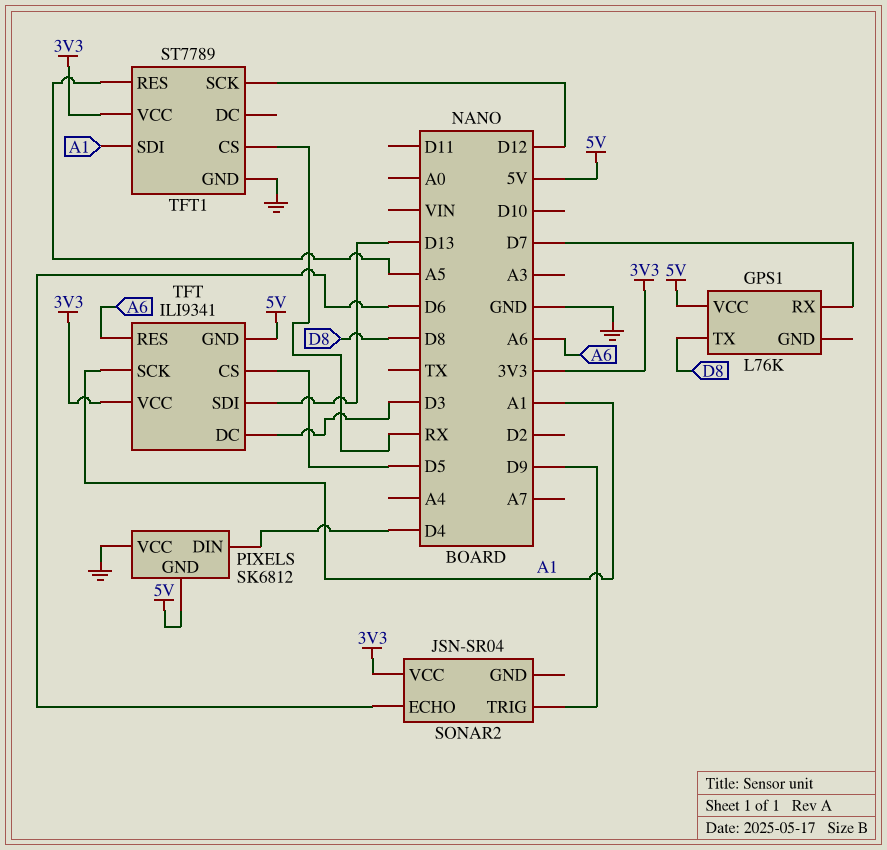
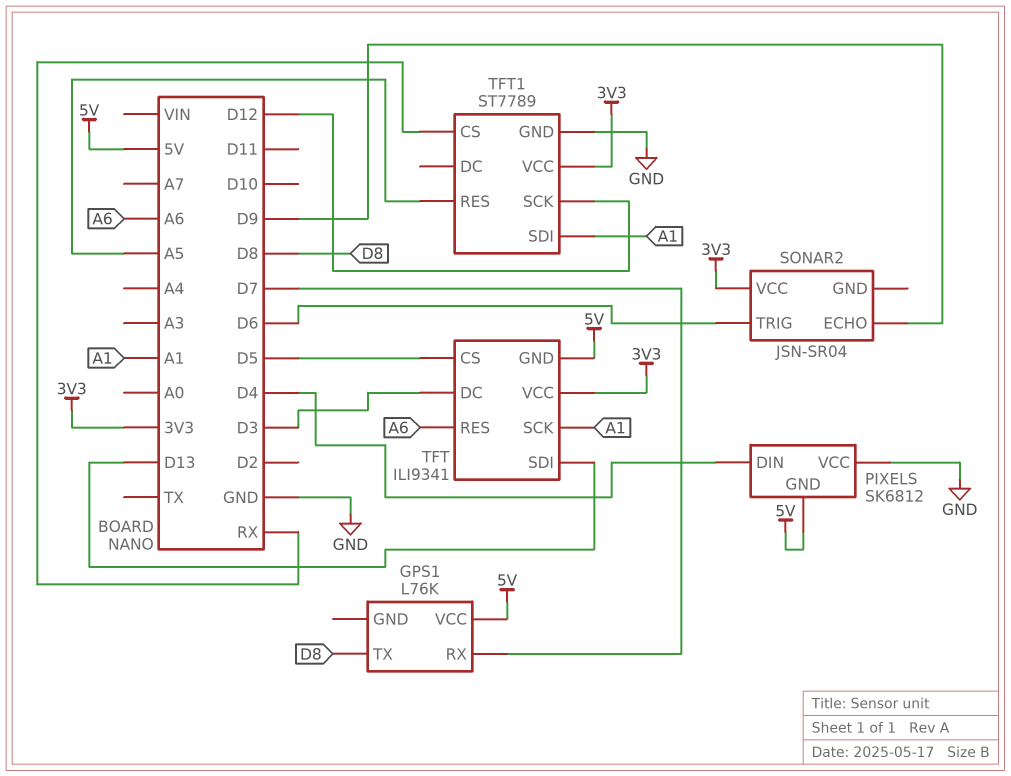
SONAR2 pin ECHO: D6 -> D9
SONAR2 pin TRIG: D9 -> D6

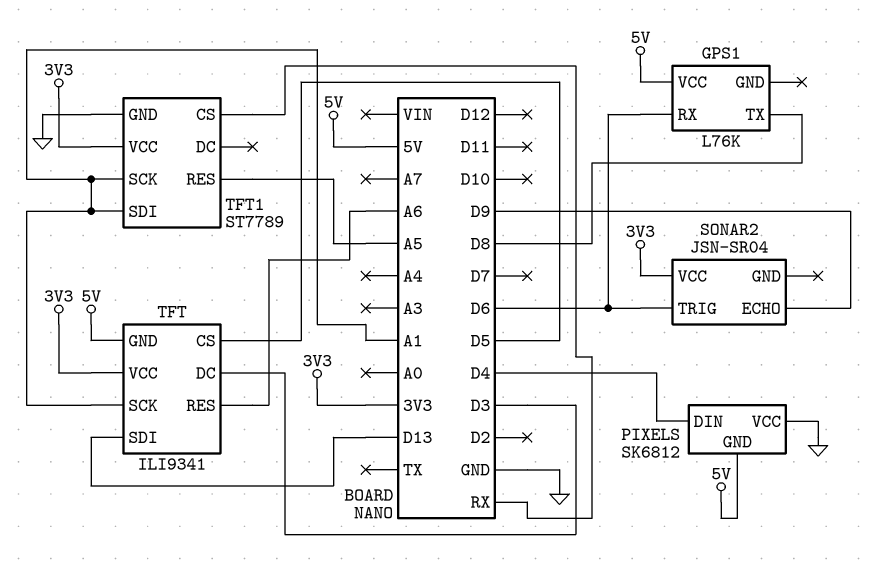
GPS1 pin RX: D7 -> D6
TFT1 pin SCK: D12 -> A1

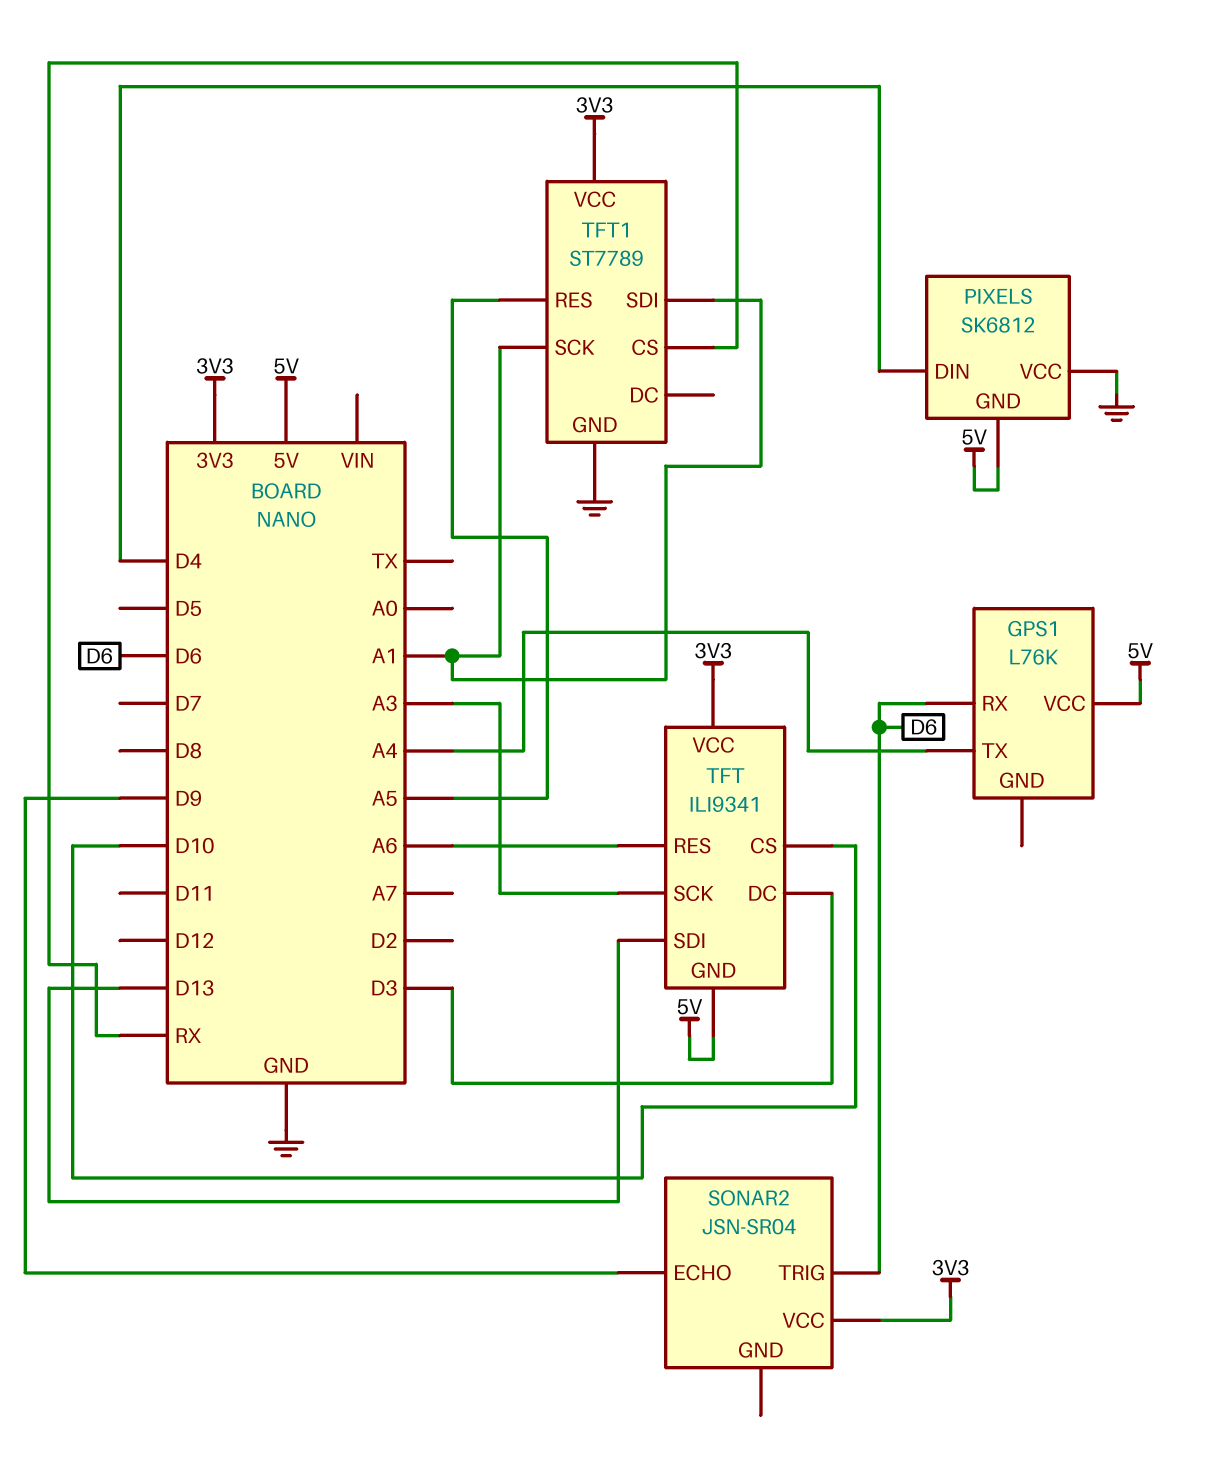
GPS1 pin TX: D8 -> A4
TFT pin CS: D5 -> D10
TFT pin SCK: A1 -> A3

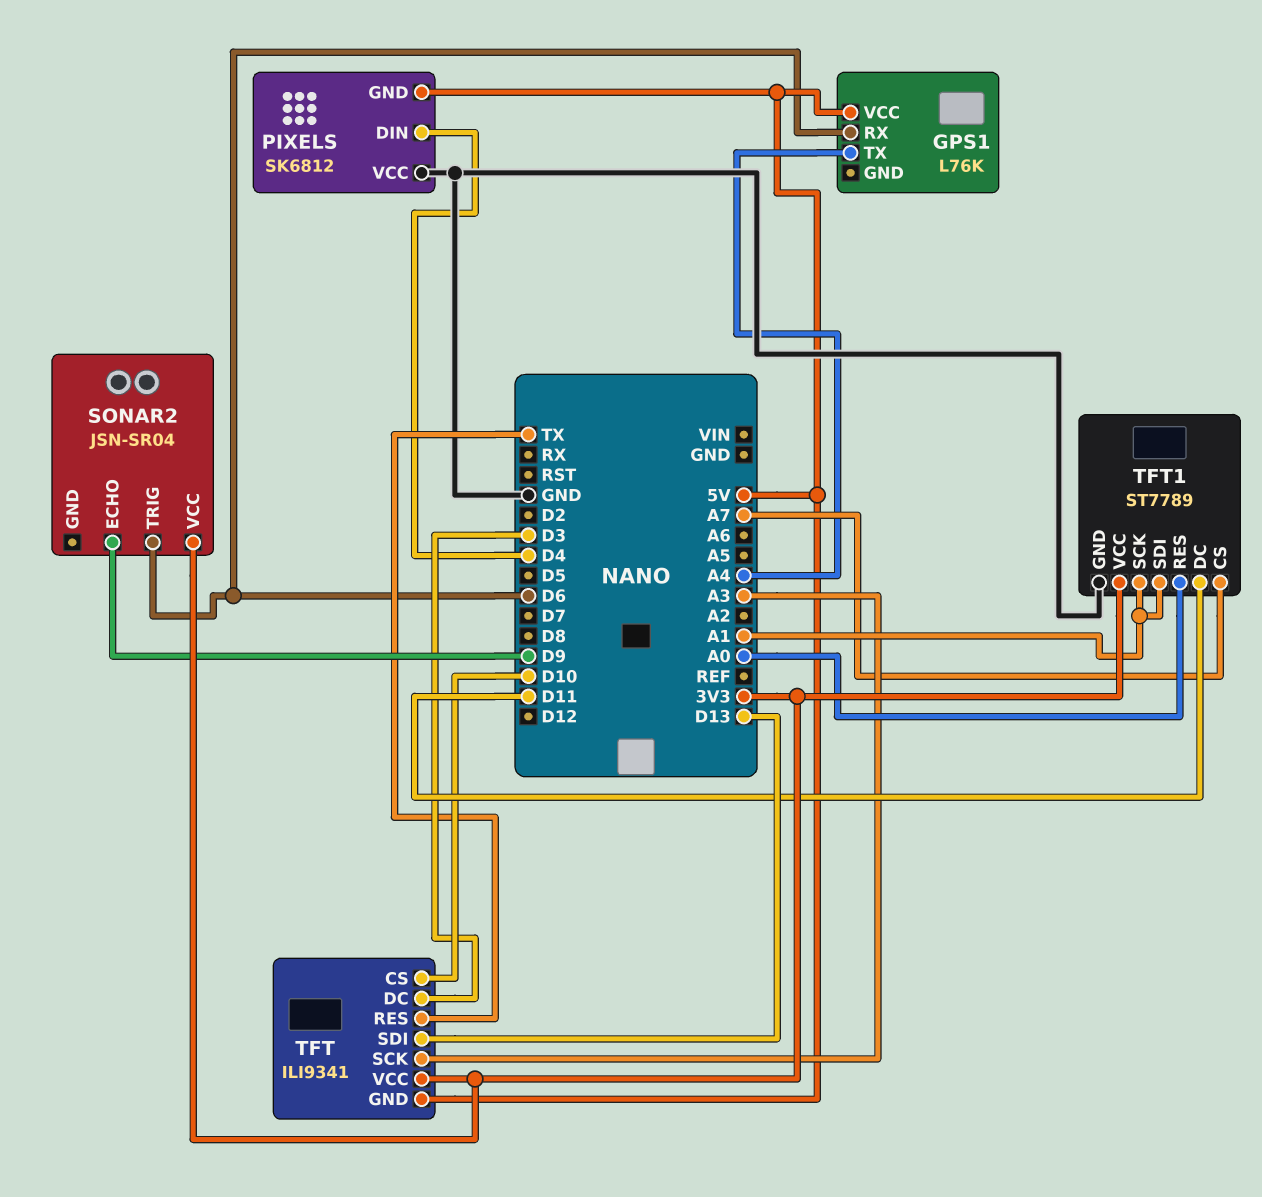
TFT pin RES: A6 -> TX
TFT1 pin CS: RX -> A7
TFT1 pin DC: none -> D11
TFT1 pin RES: A5 -> A0

